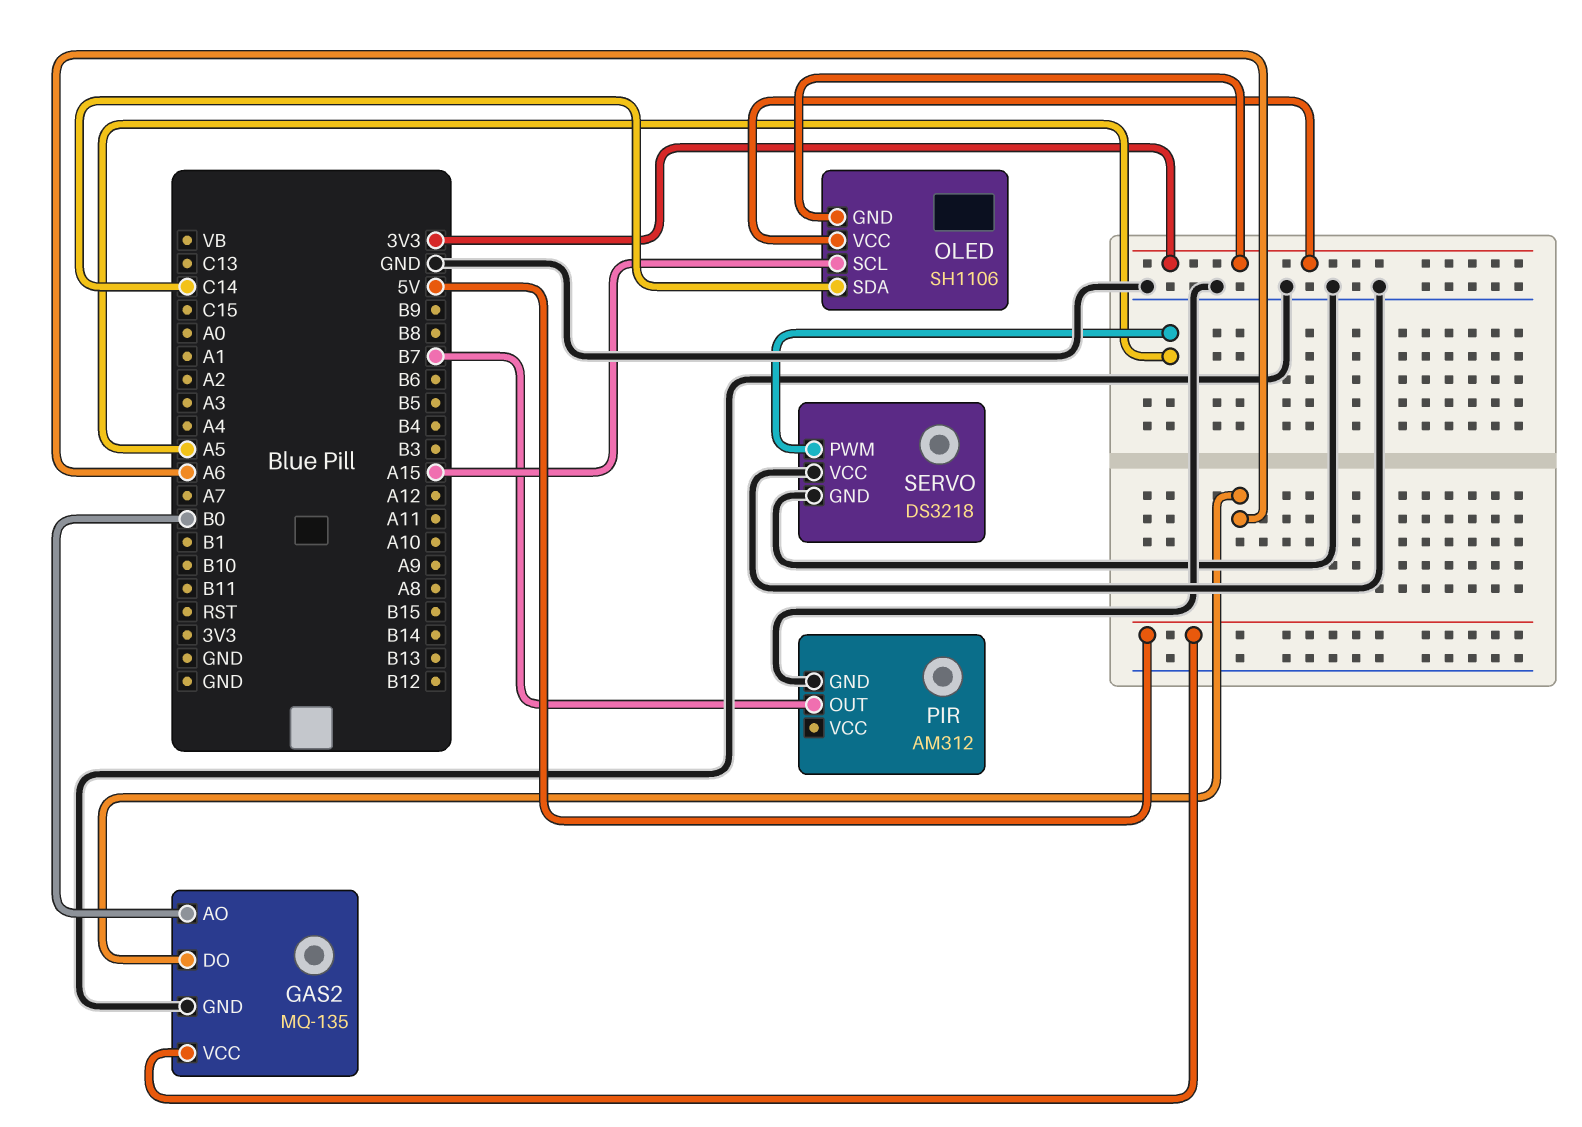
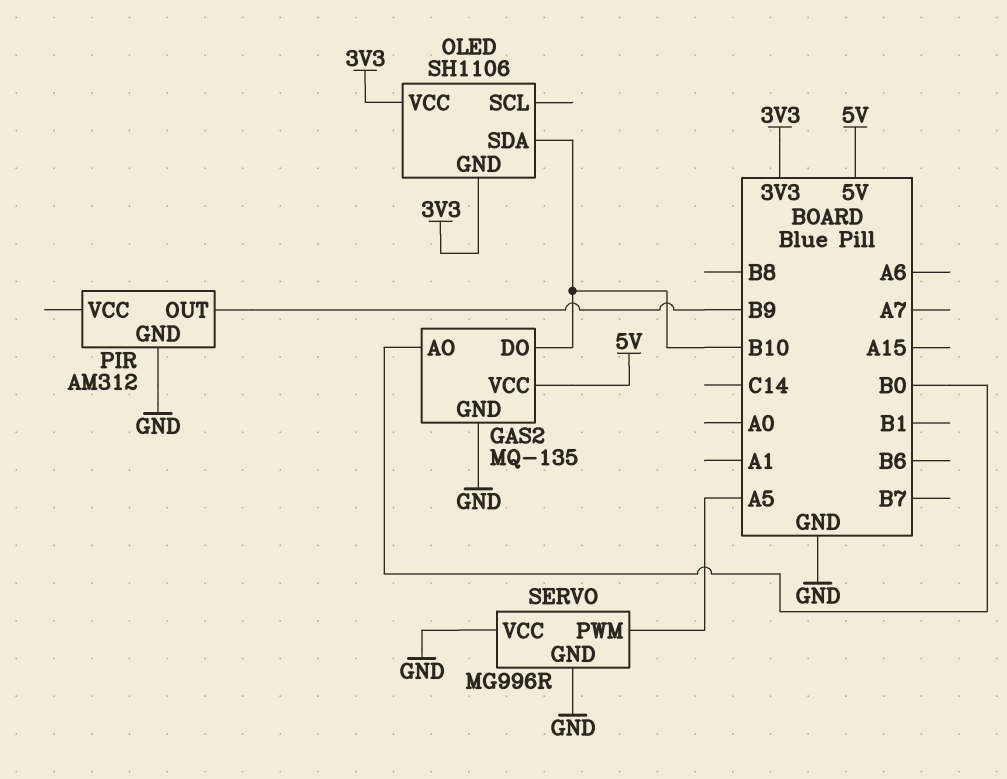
GAS2 pin DO: A6 -> B10
OLED pin SCL: A15 -> none
OLED pin SDA: C14 -> B10
PIR pin OUT: B7 -> B9
SERVO: DS3218 -> MG996R

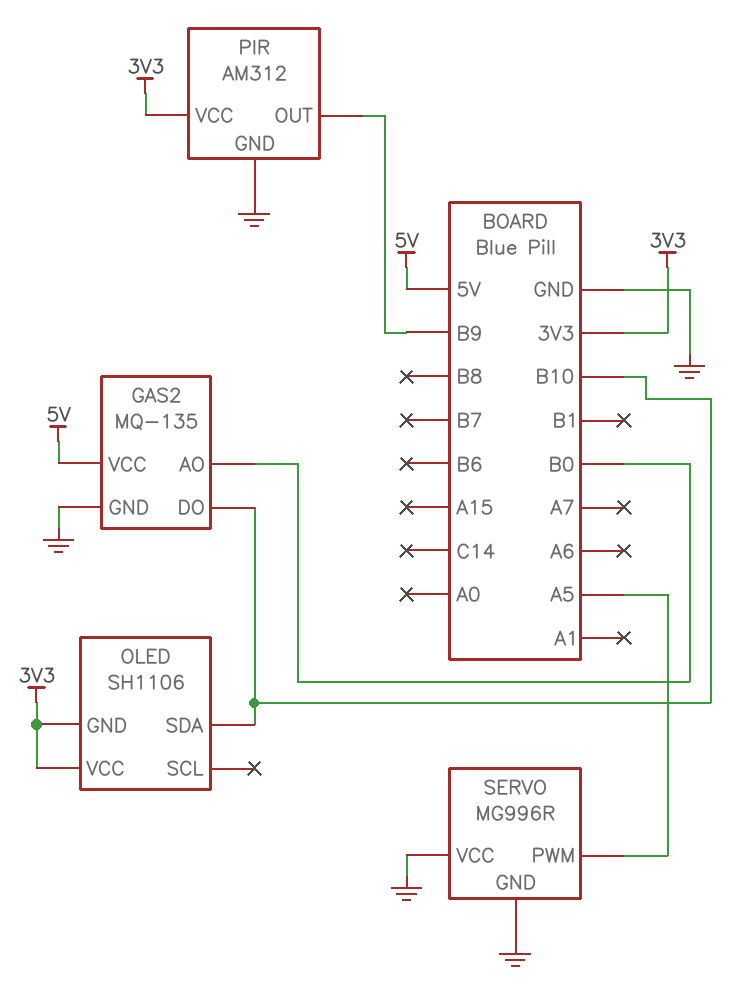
PIR pin VCC: none -> 3V3

